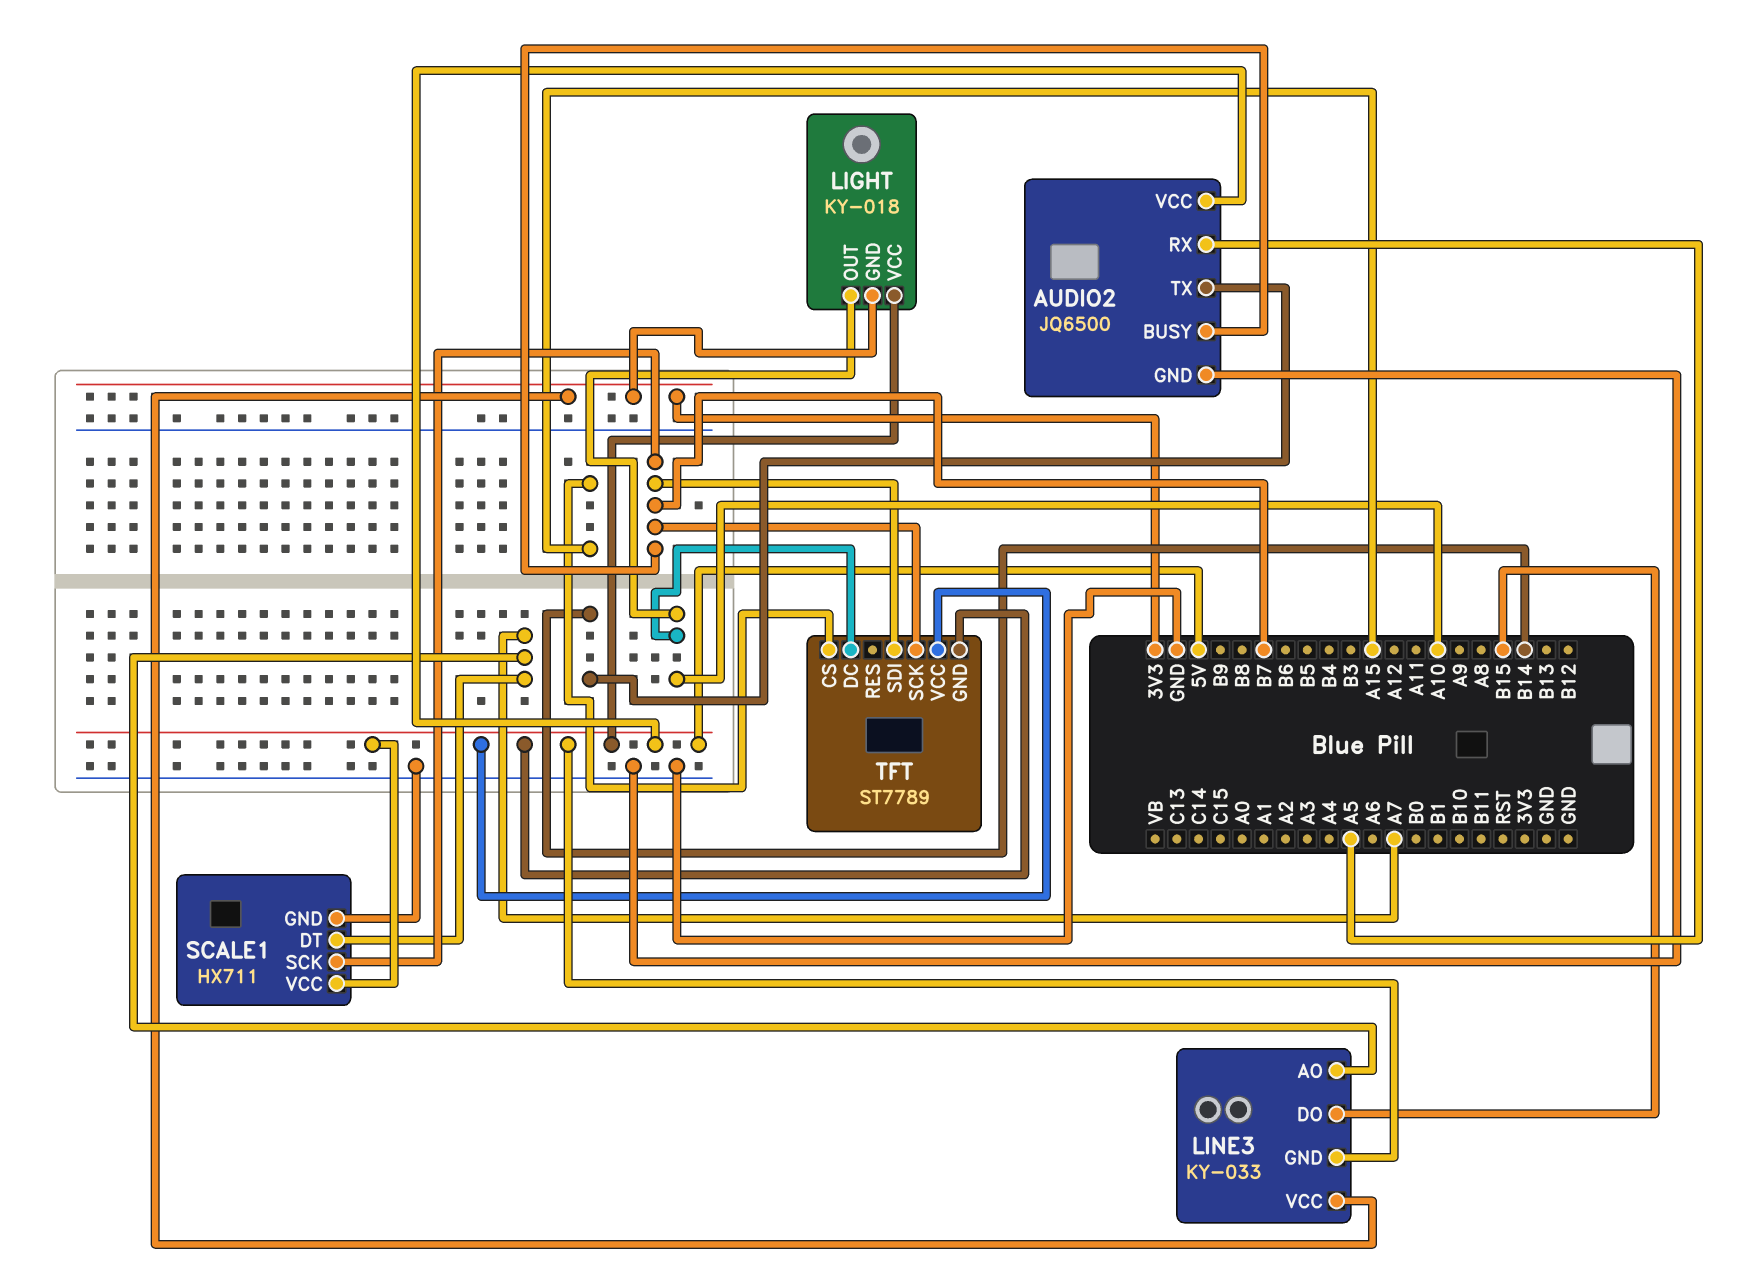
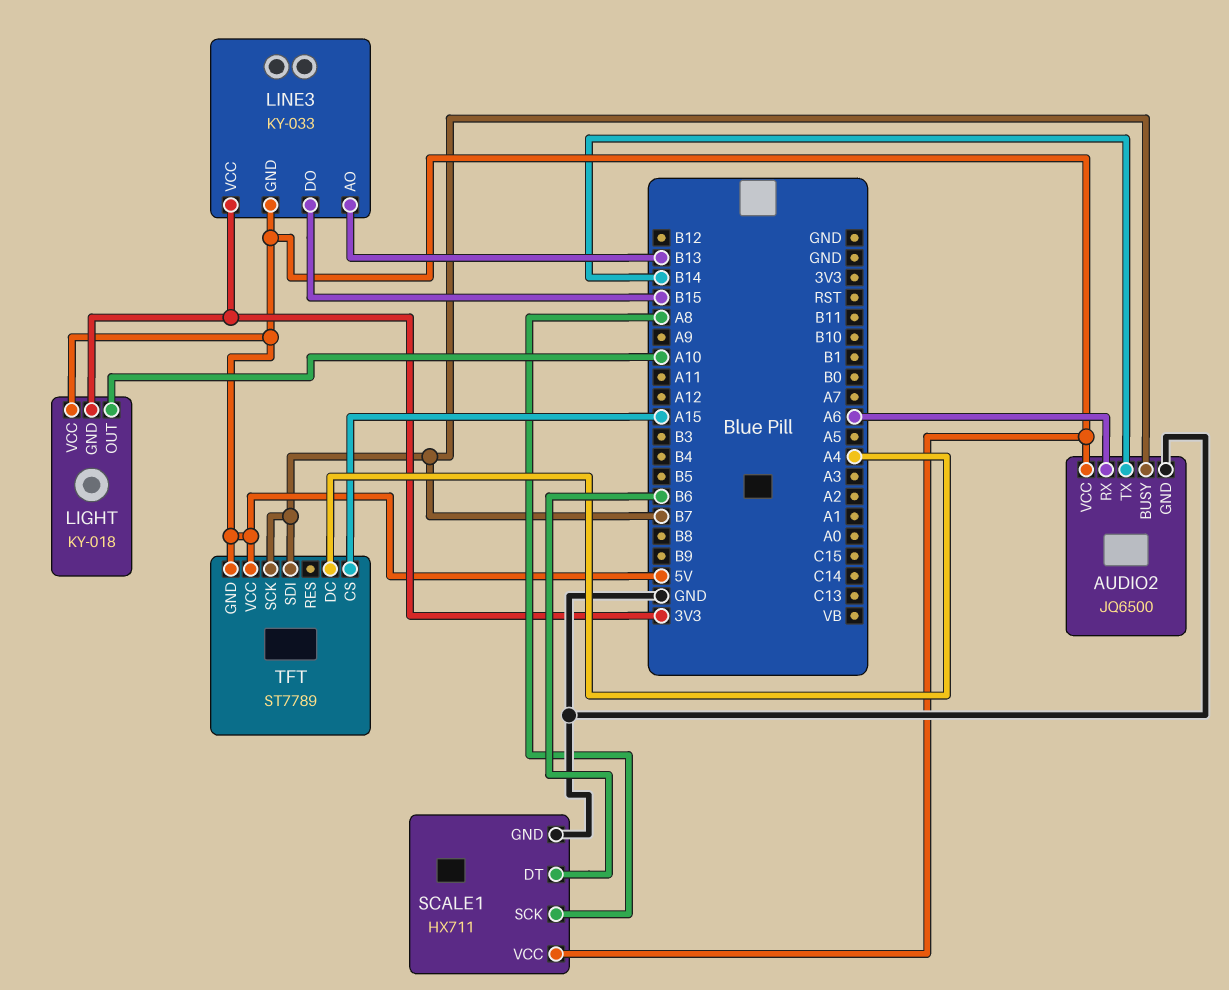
AUDIO2 pin RX: A5 -> A6
LINE3 pin AO: A7 -> B13
SCALE1 pin DT: A7 -> B6
SCALE1 pin SCK: B7 -> A8
TFT pin DC: A10 -> A4

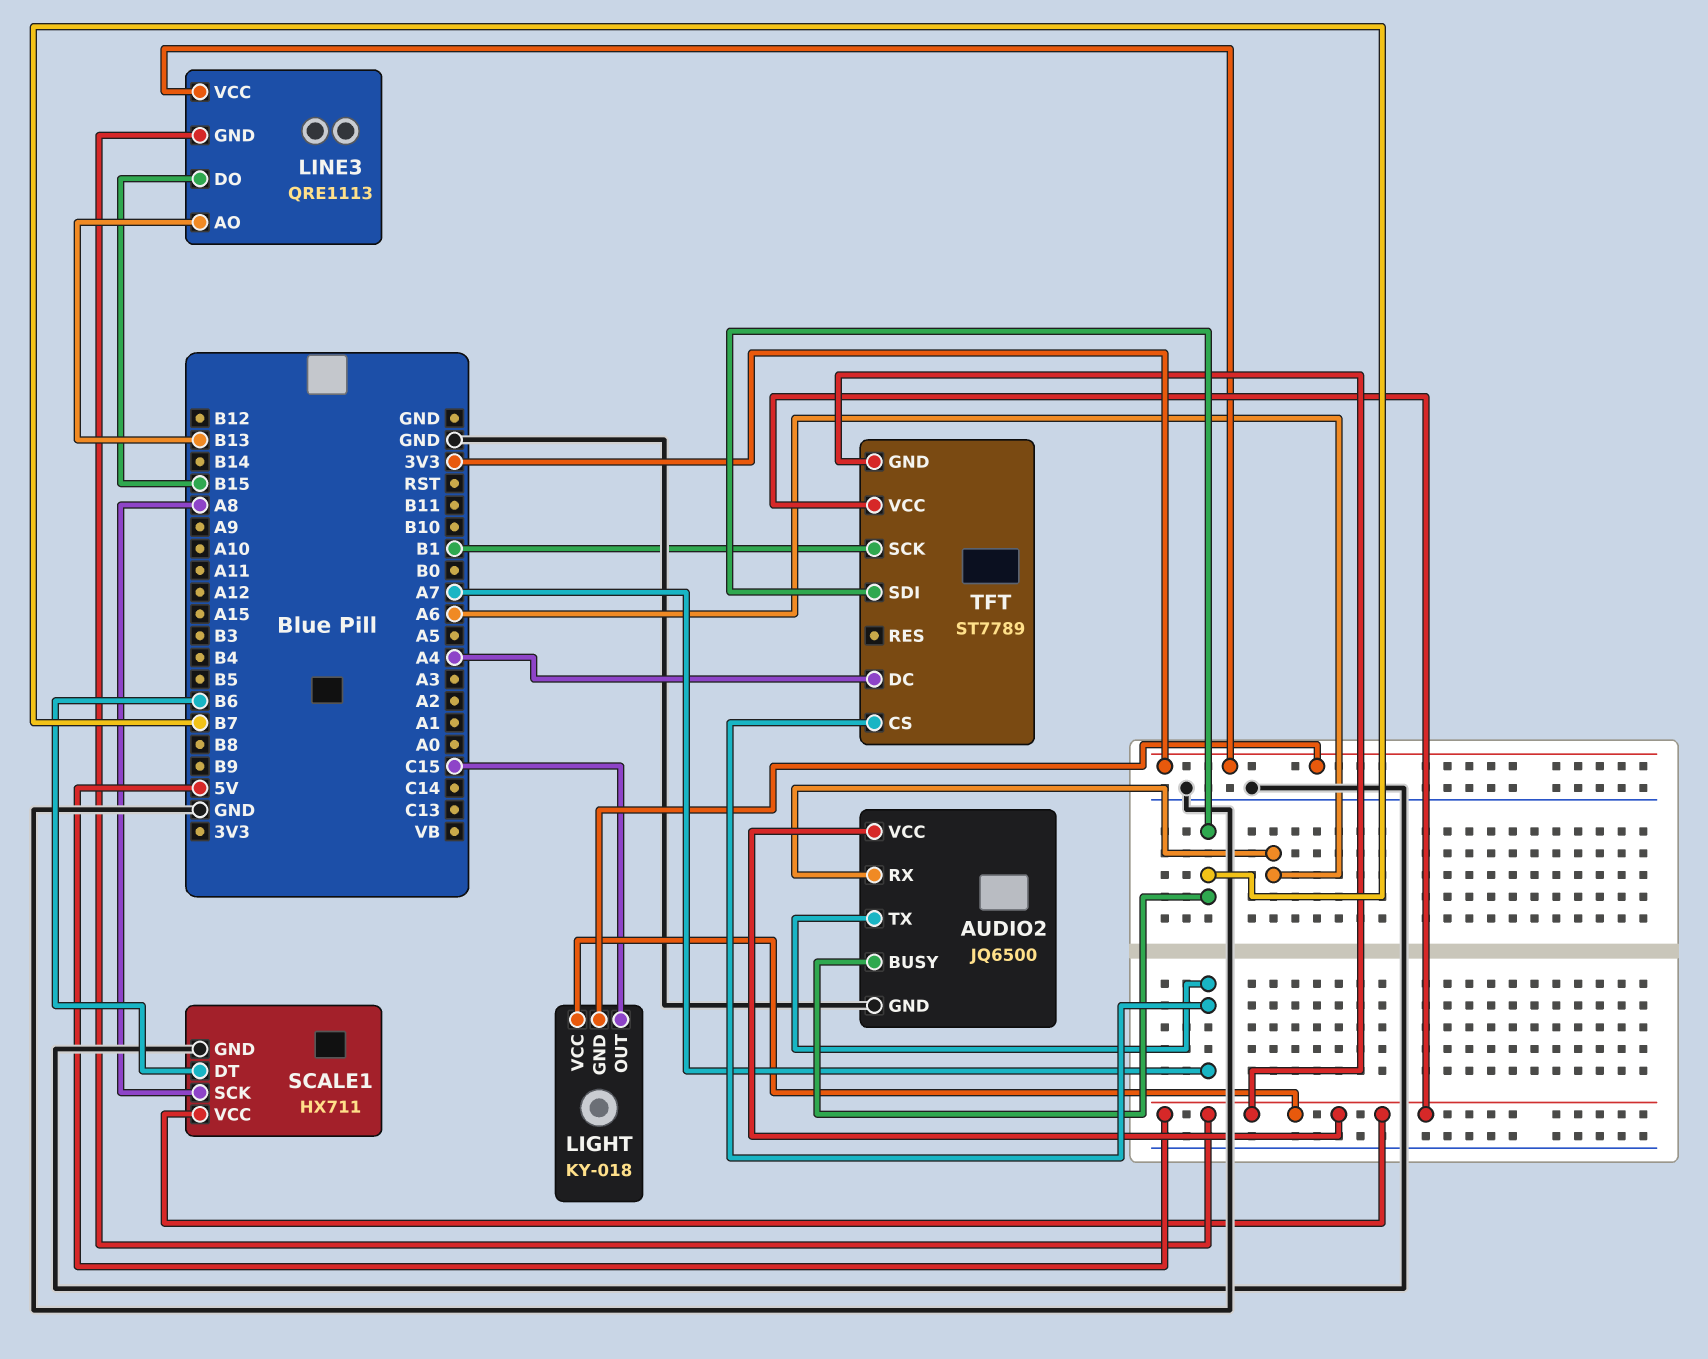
AUDIO2 pin TX: B14 -> A7
LIGHT pin OUT: A10 -> C15
LINE3: KY-033 -> QRE1113
TFT pin CS: A15 -> A7
TFT pin SCK: B7 -> B1

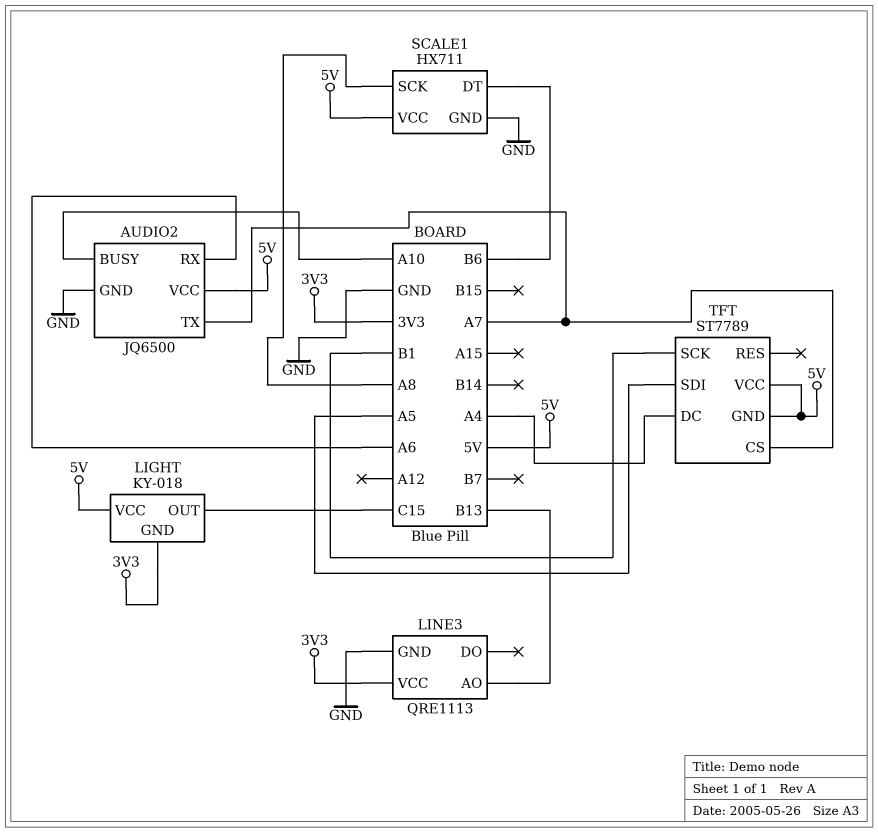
AUDIO2 pin BUSY: B7 -> A10
LINE3 pin DO: B15 -> none
LINE3 pin GND: 5V -> GND
TFT pin SDI: B7 -> A5

